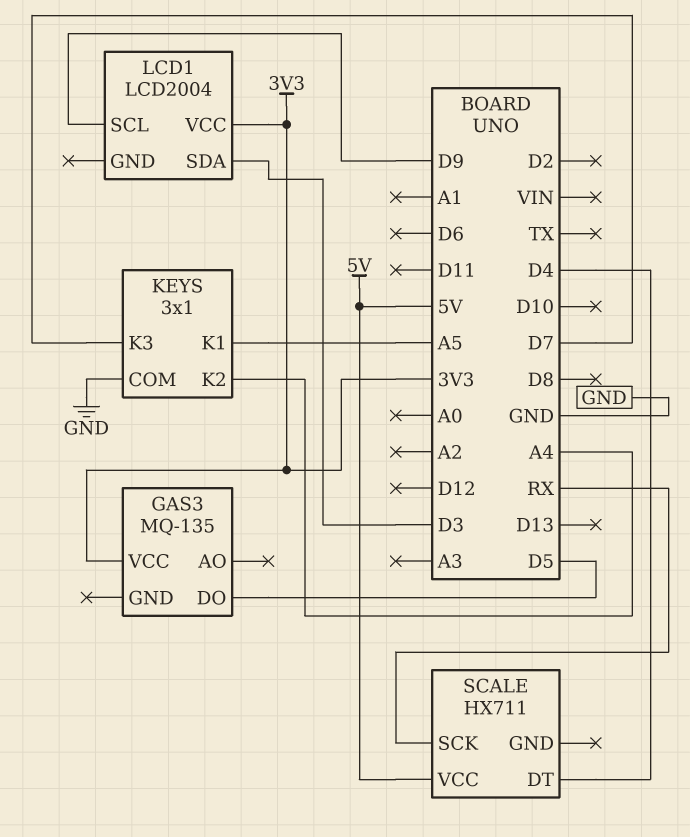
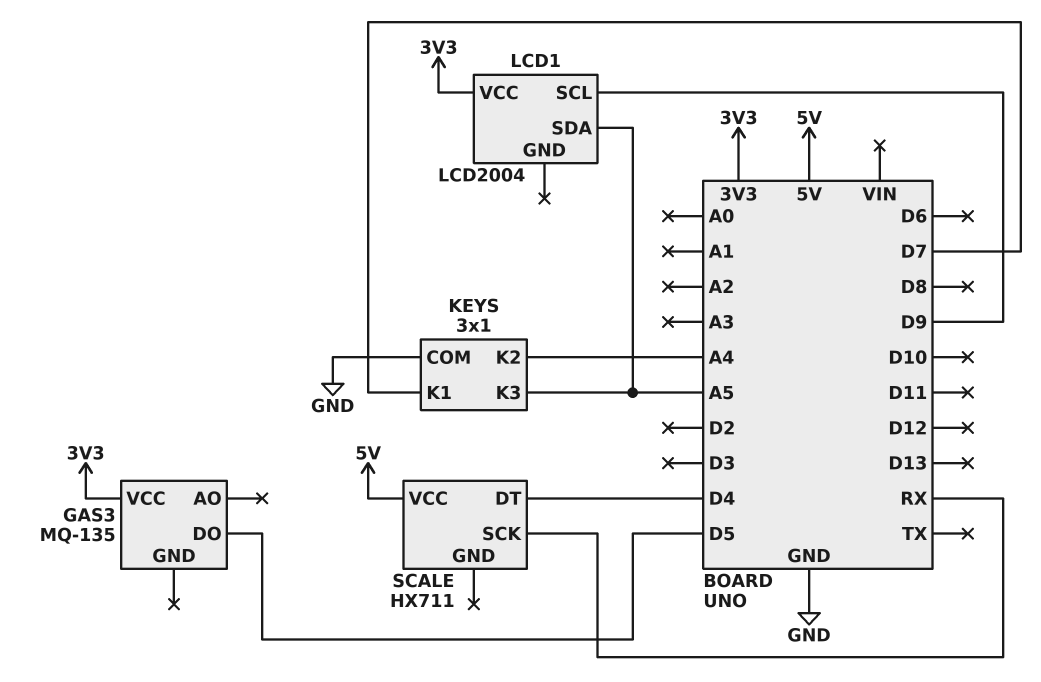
KEYS pin K1: A5 -> D7
KEYS pin K3: D7 -> A5
LCD1 pin SDA: D3 -> A5

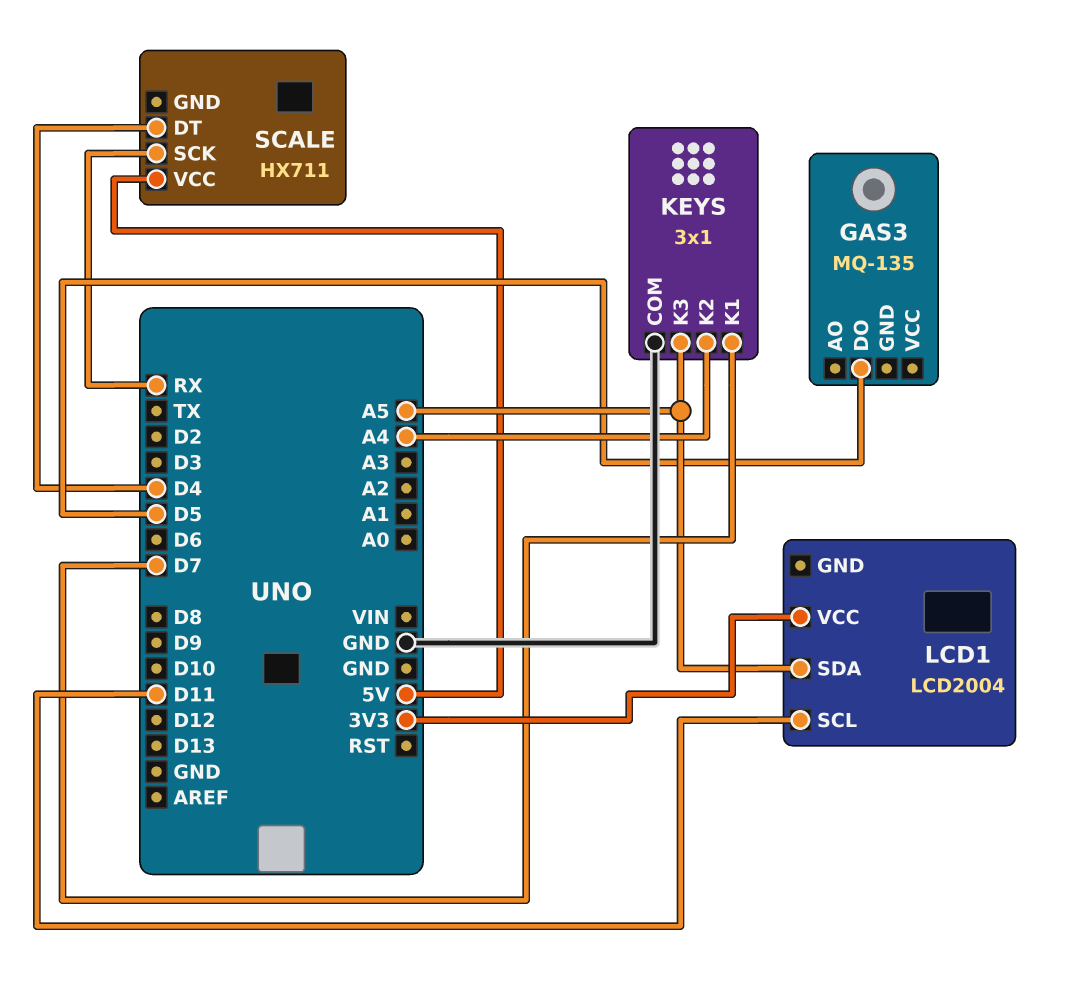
GAS3 pin VCC: 3V3 -> none
LCD1 pin SCL: D9 -> D11

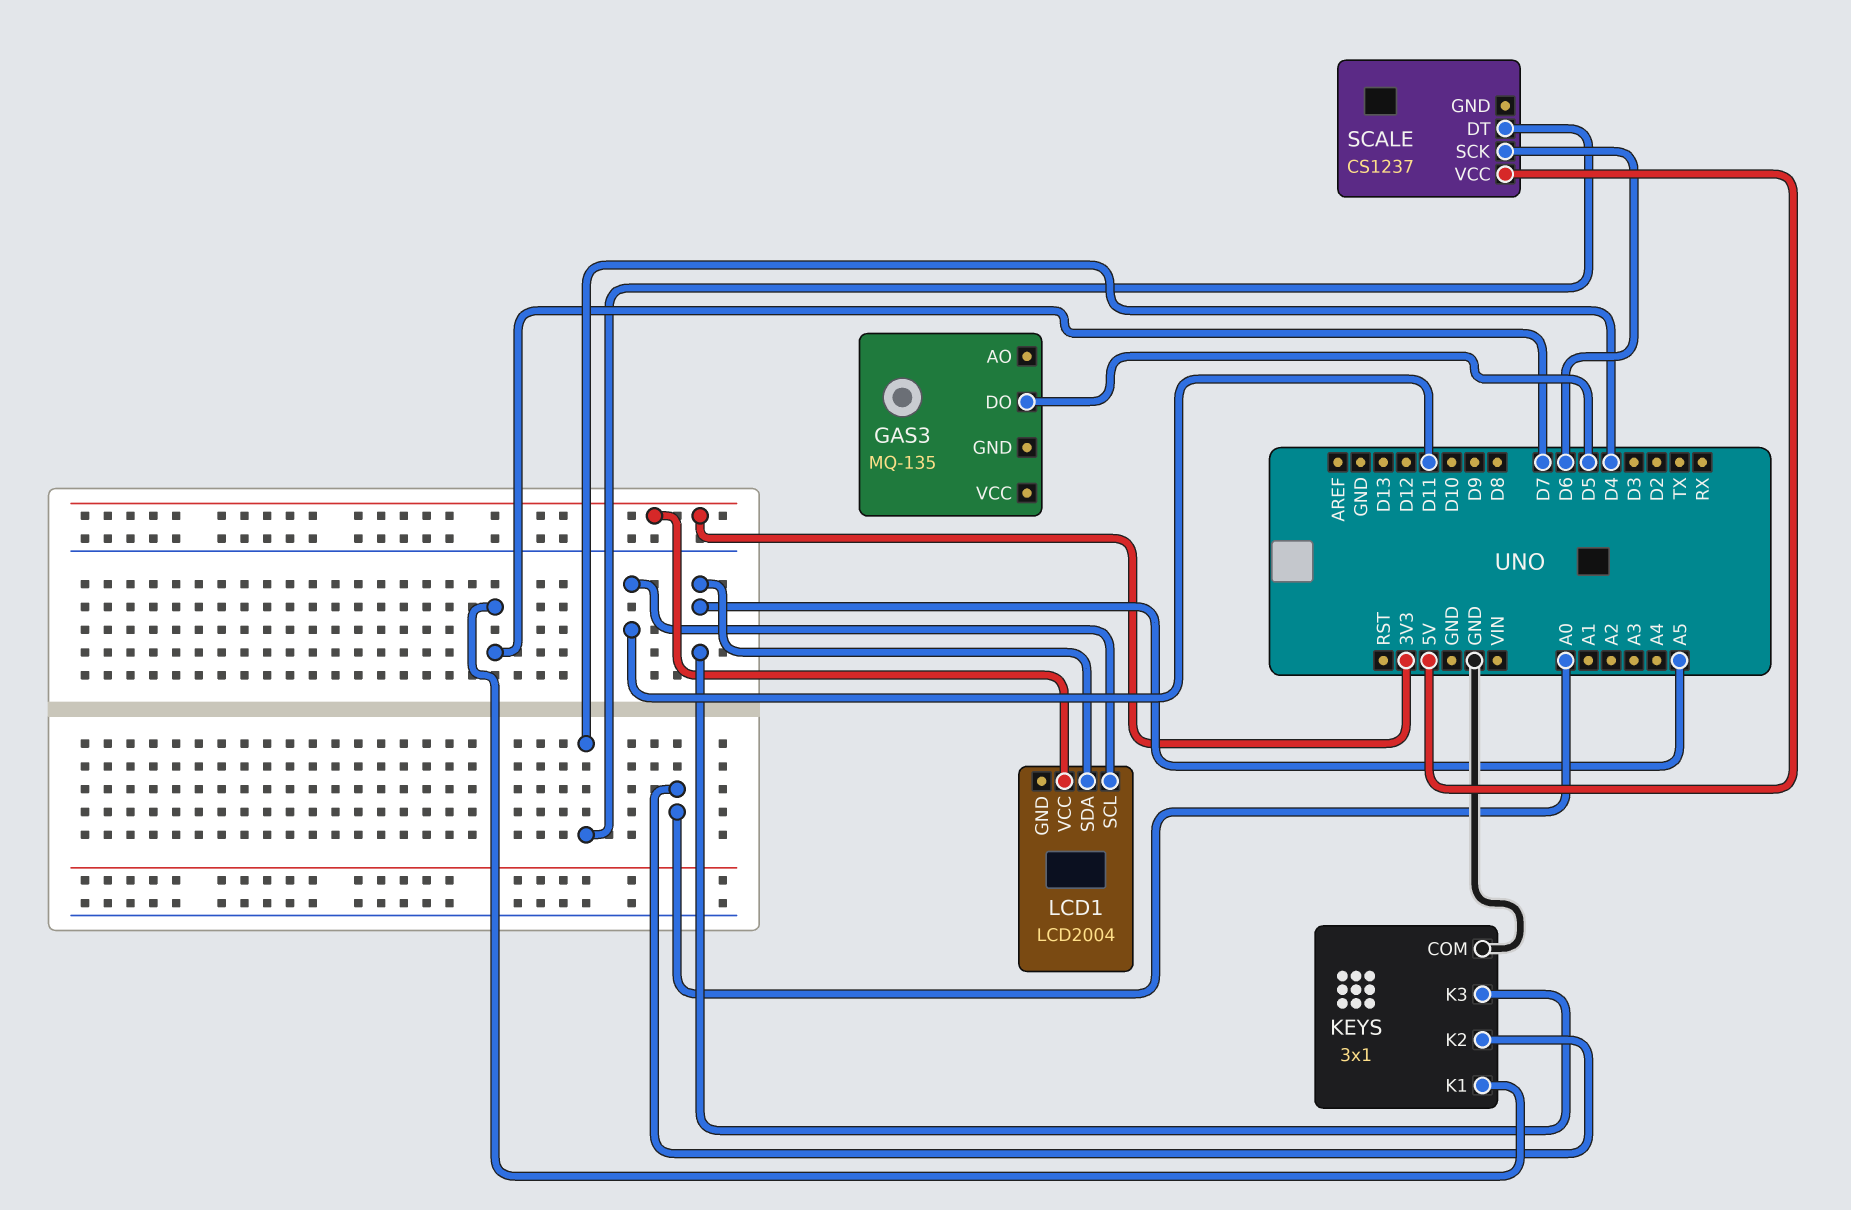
KEYS pin K2: A4 -> A0
SCALE: HX711 -> CS1237
SCALE pin SCK: RX -> D6

